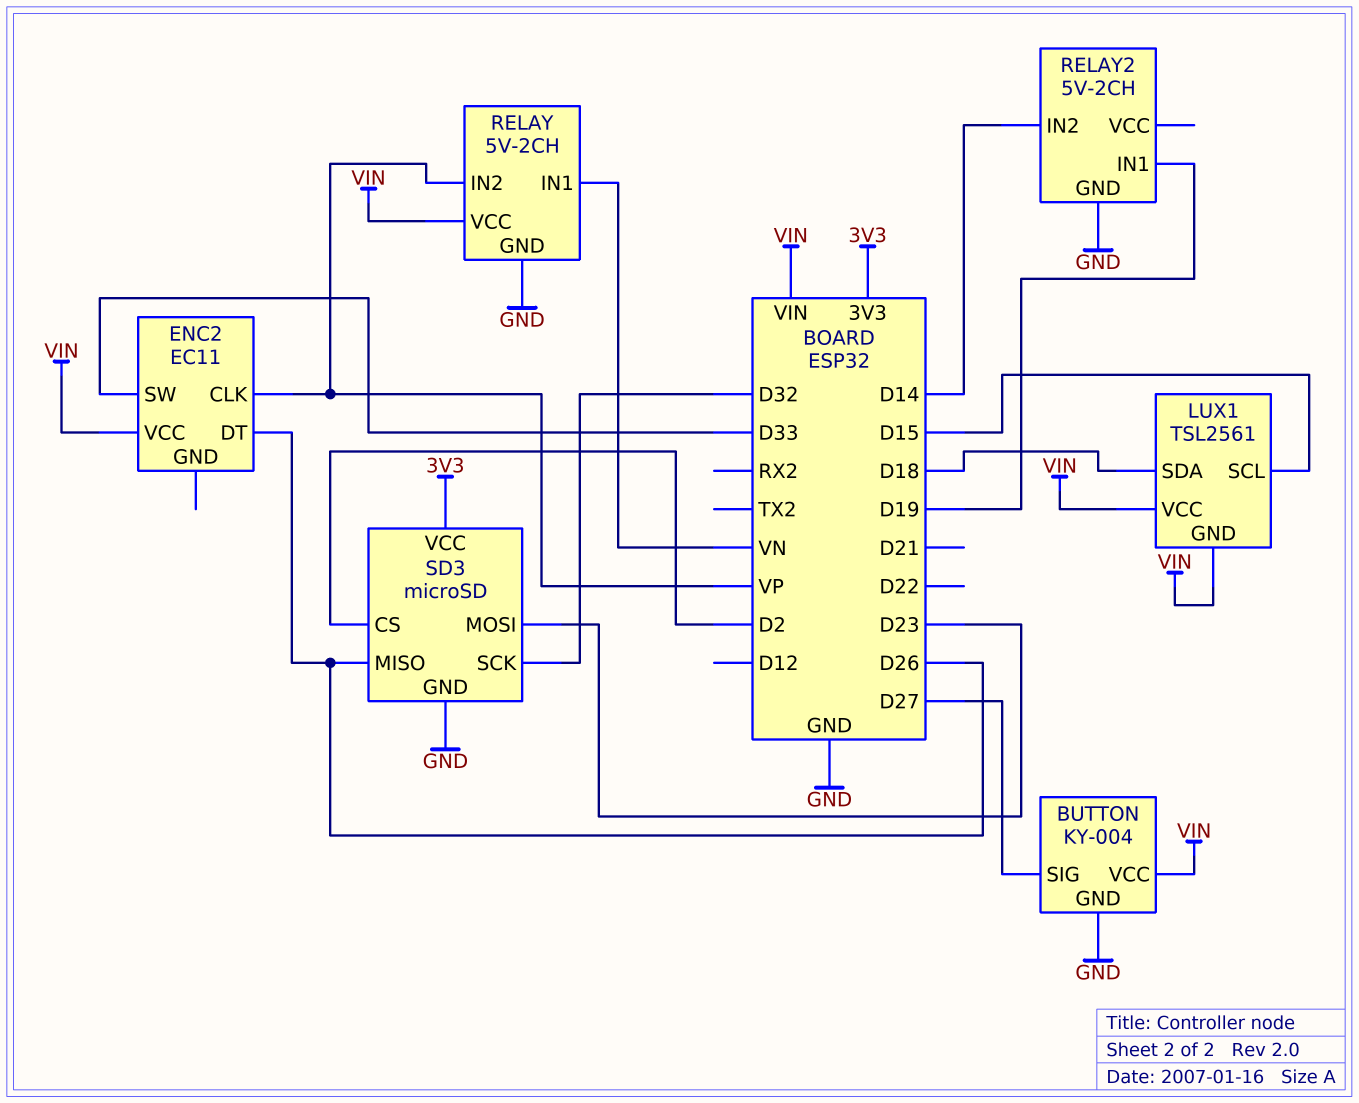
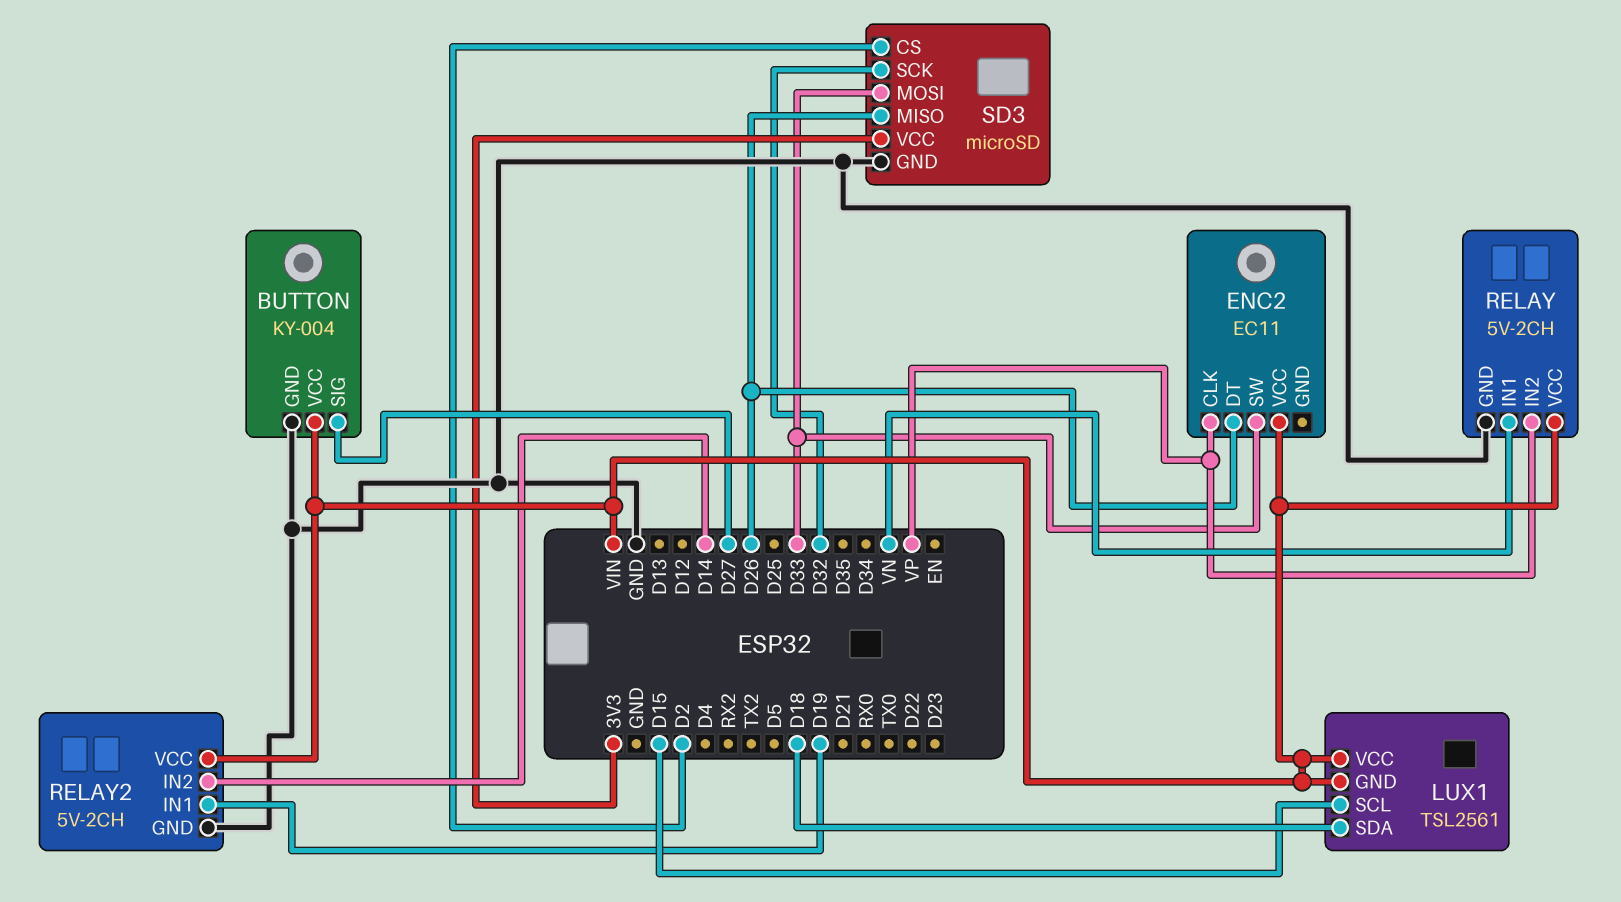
RELAY2 pin VCC: none -> VIN
SD3 pin MOSI: D23 -> D33

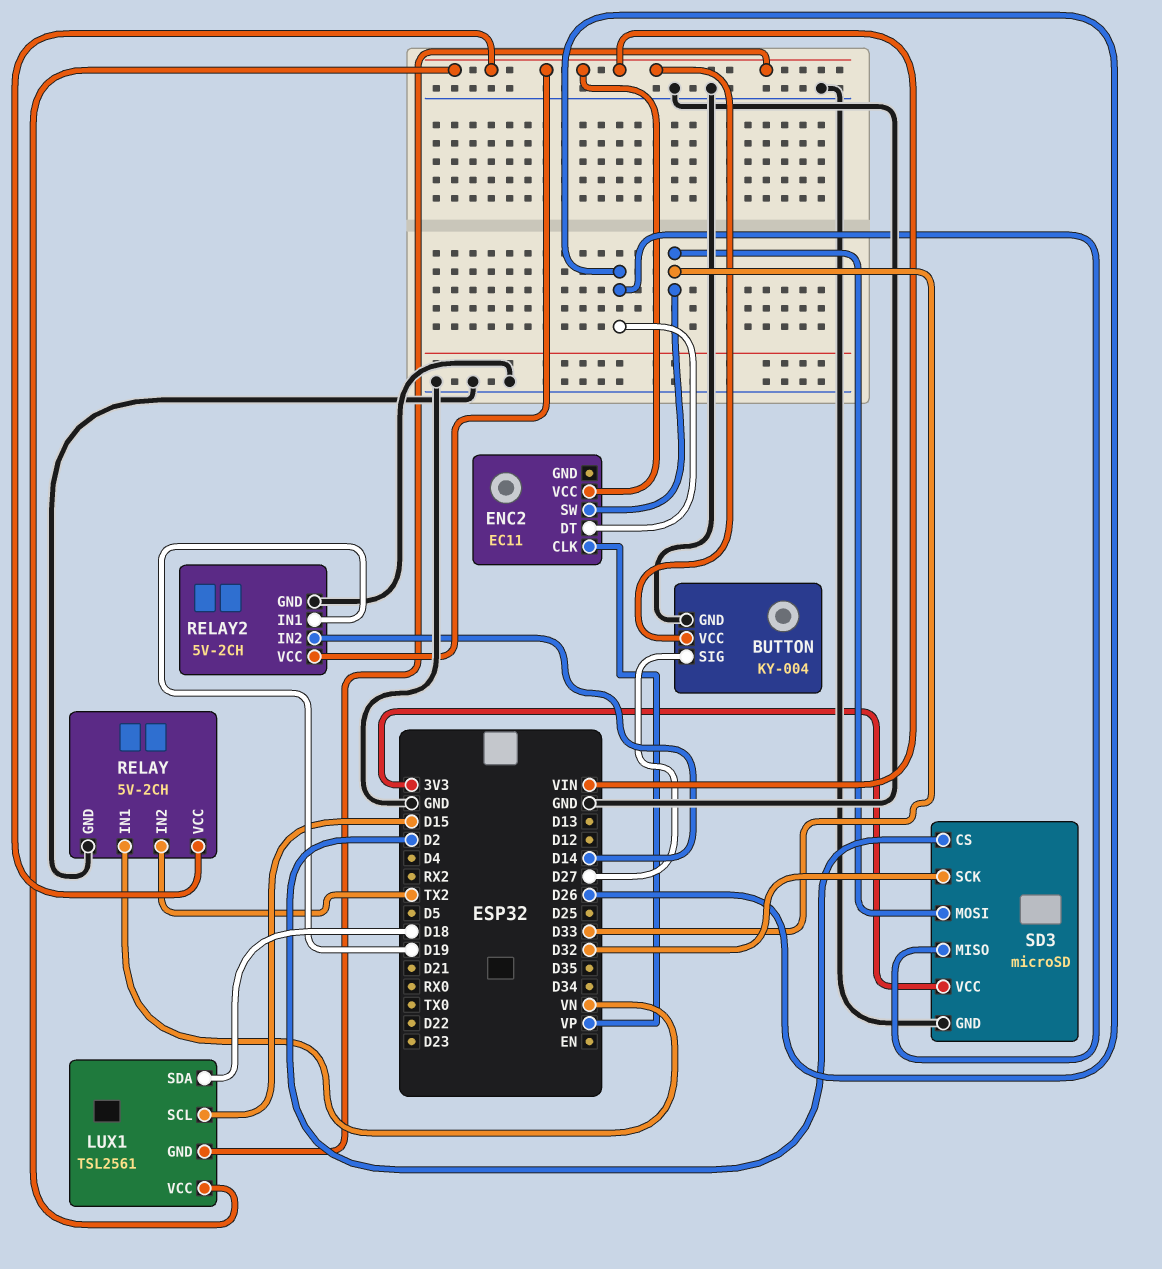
RELAY pin IN2: VP -> TX2

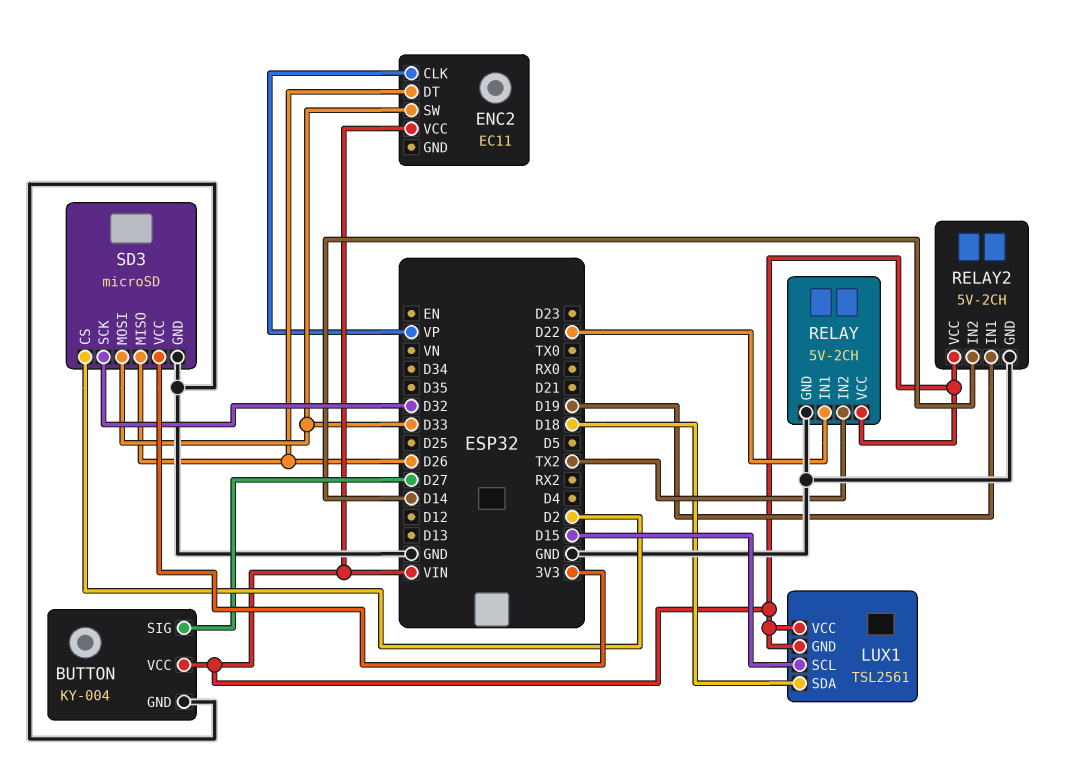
RELAY pin IN1: VN -> D22

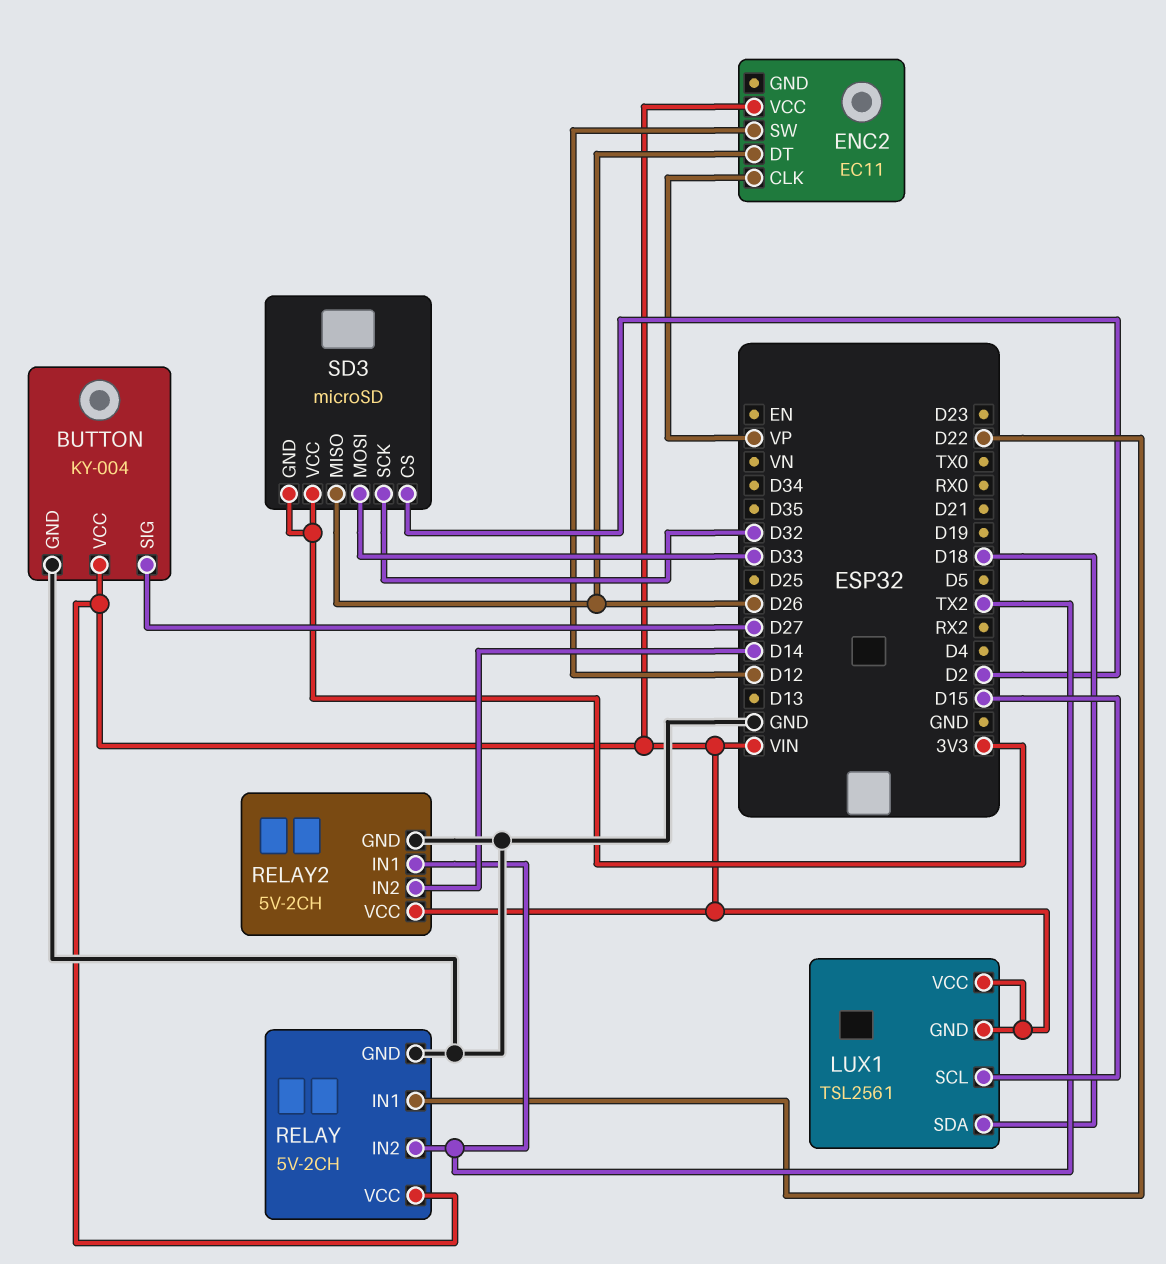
ENC2 pin SW: D33 -> D12
RELAY2 pin IN1: D19 -> TX2
SD3 pin GND: GND -> 3V3

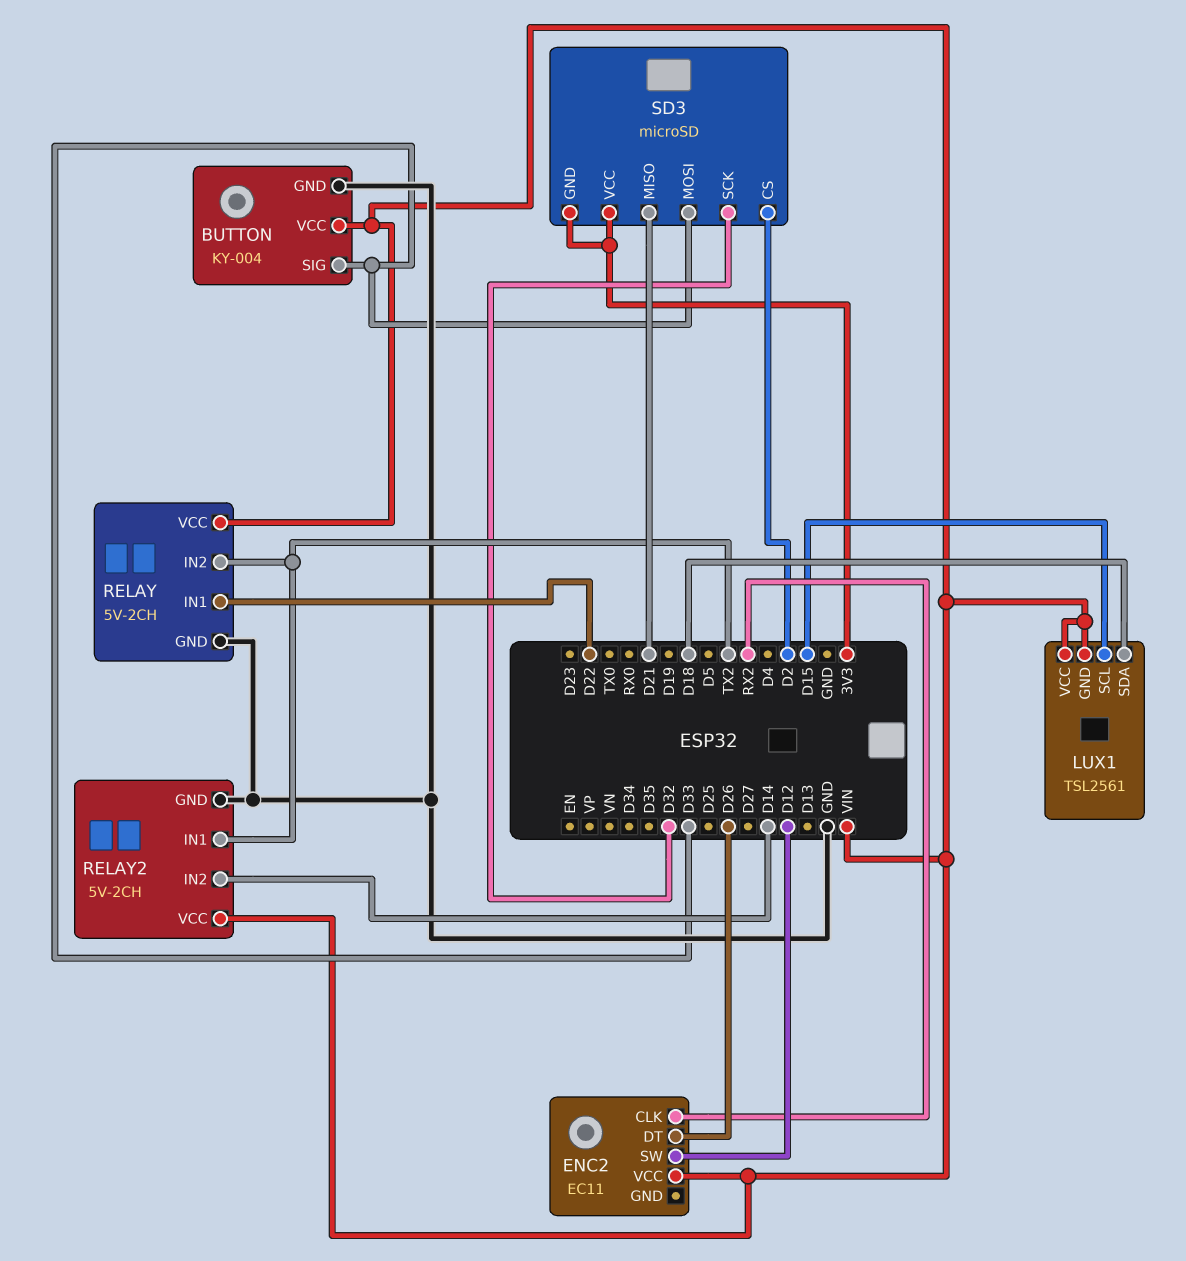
BUTTON pin SIG: D27 -> D33
ENC2 pin CLK: VP -> RX2
SD3 pin MISO: D26 -> D21

